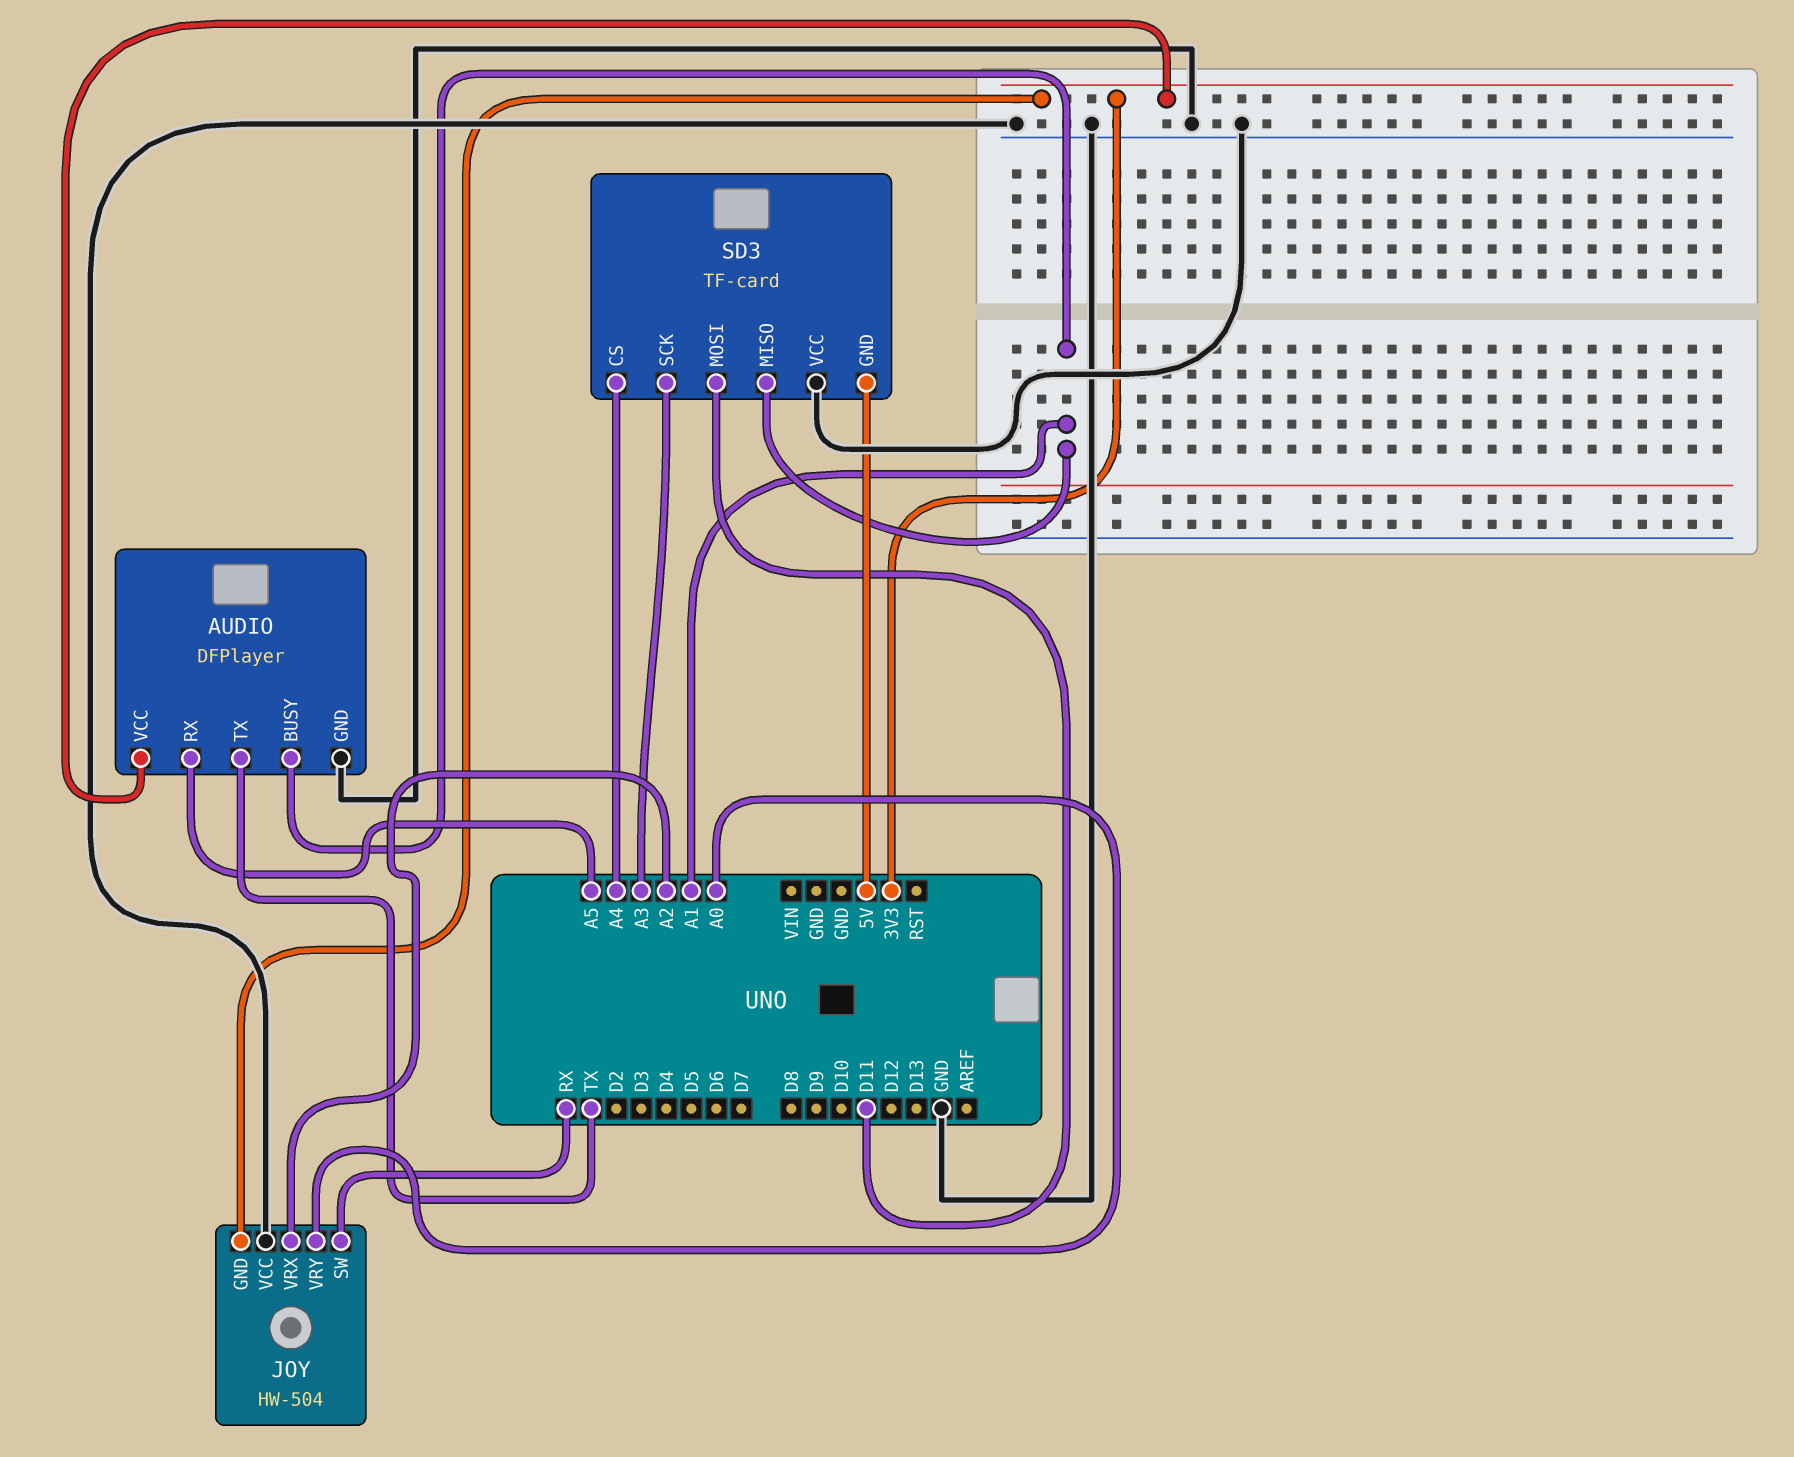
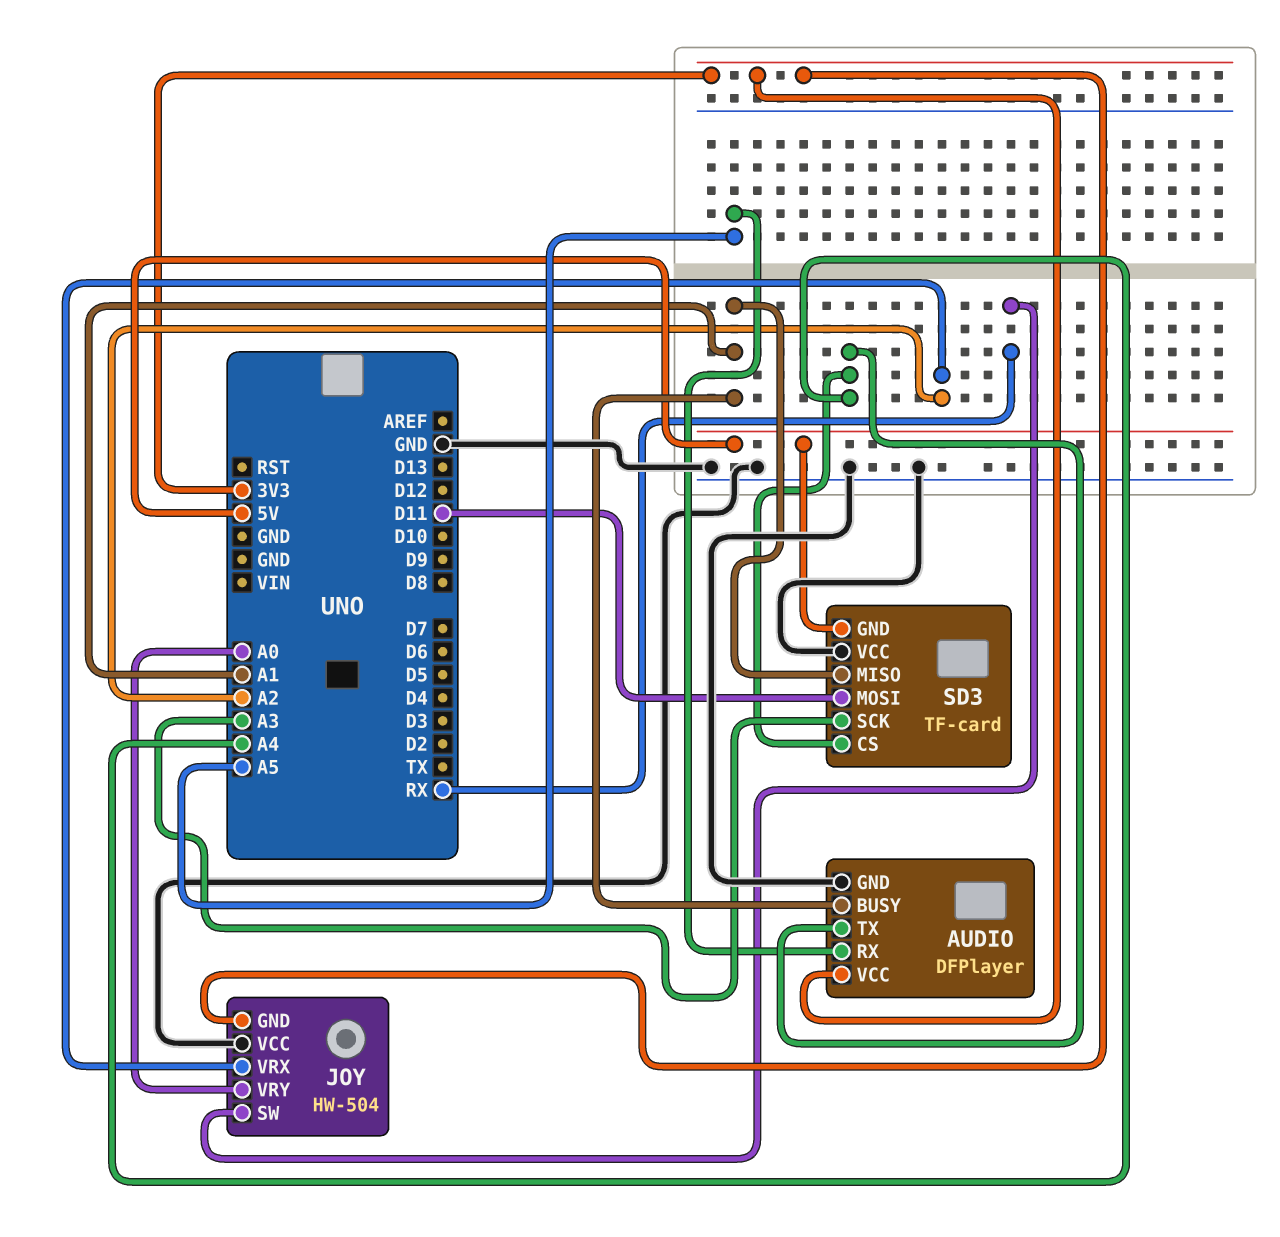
AUDIO pin TX: TX -> A4

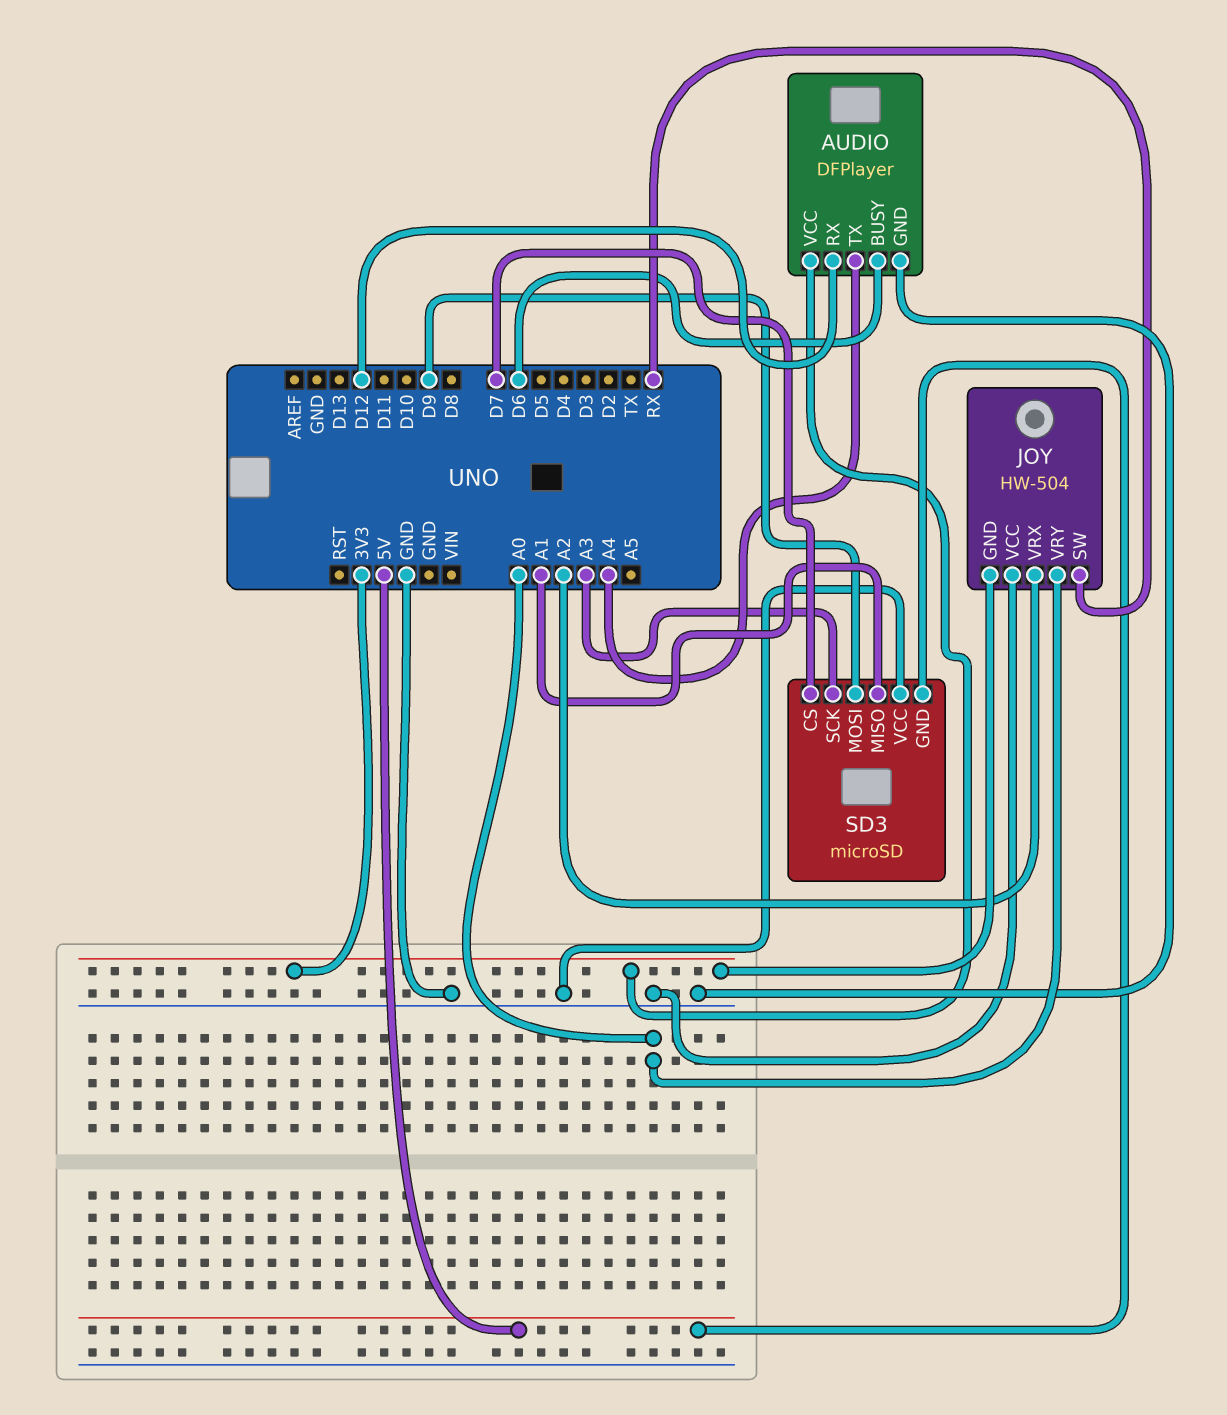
AUDIO pin BUSY: A1 -> D6
AUDIO pin RX: A5 -> D12
SD3: TF-card -> microSD
SD3 pin CS: A4 -> D7
SD3 pin MOSI: D11 -> D9

